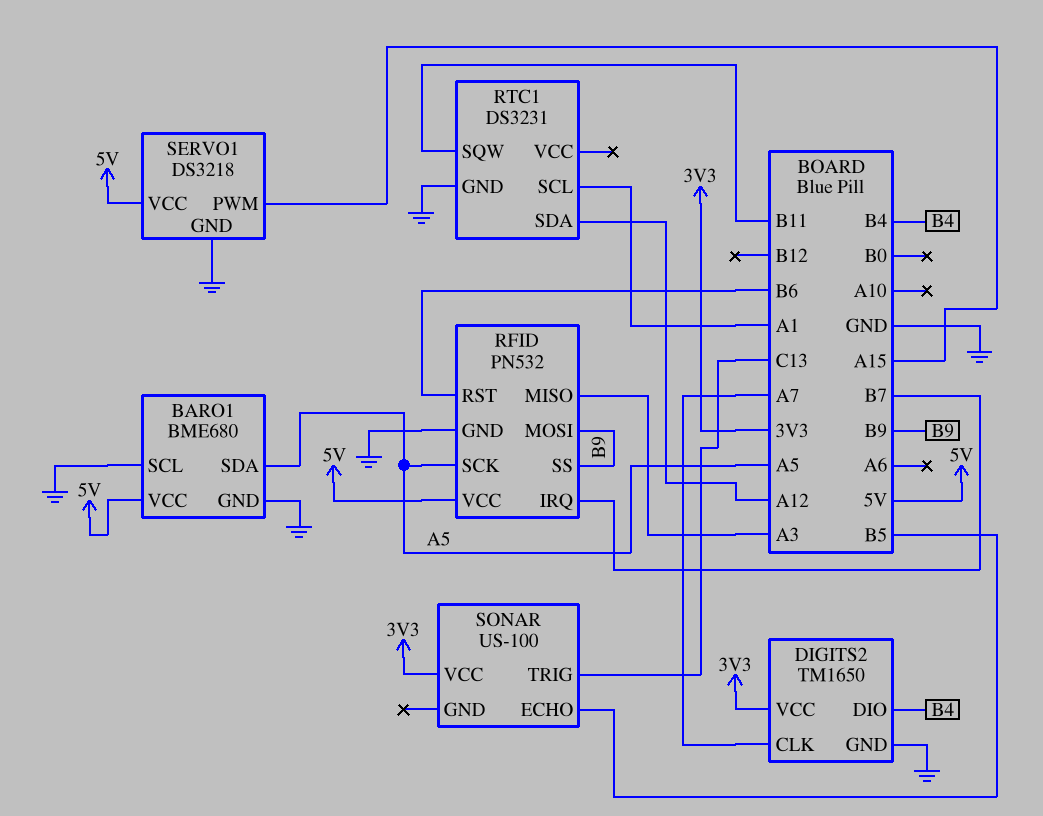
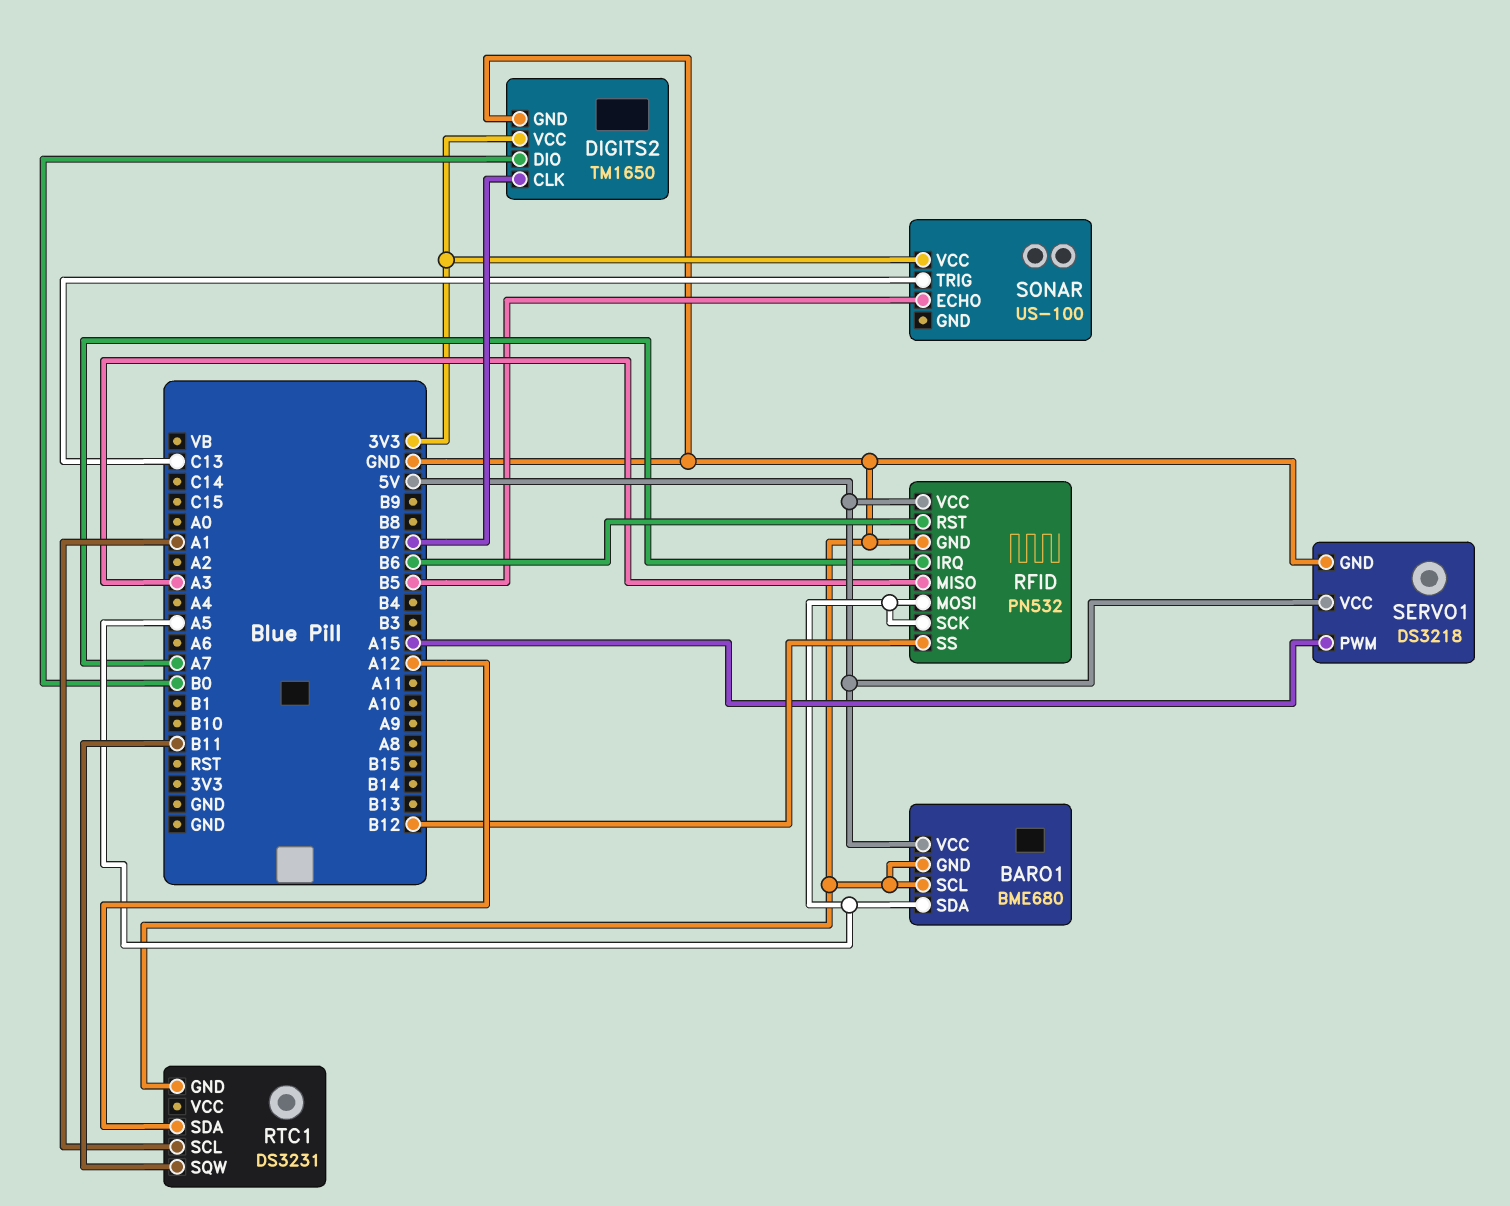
DIGITS2 pin CLK: A7 -> B7
DIGITS2 pin DIO: B4 -> B0
RFID pin IRQ: B7 -> A7
RFID pin MOSI: B9 -> A5
RFID pin SS: B9 -> B12

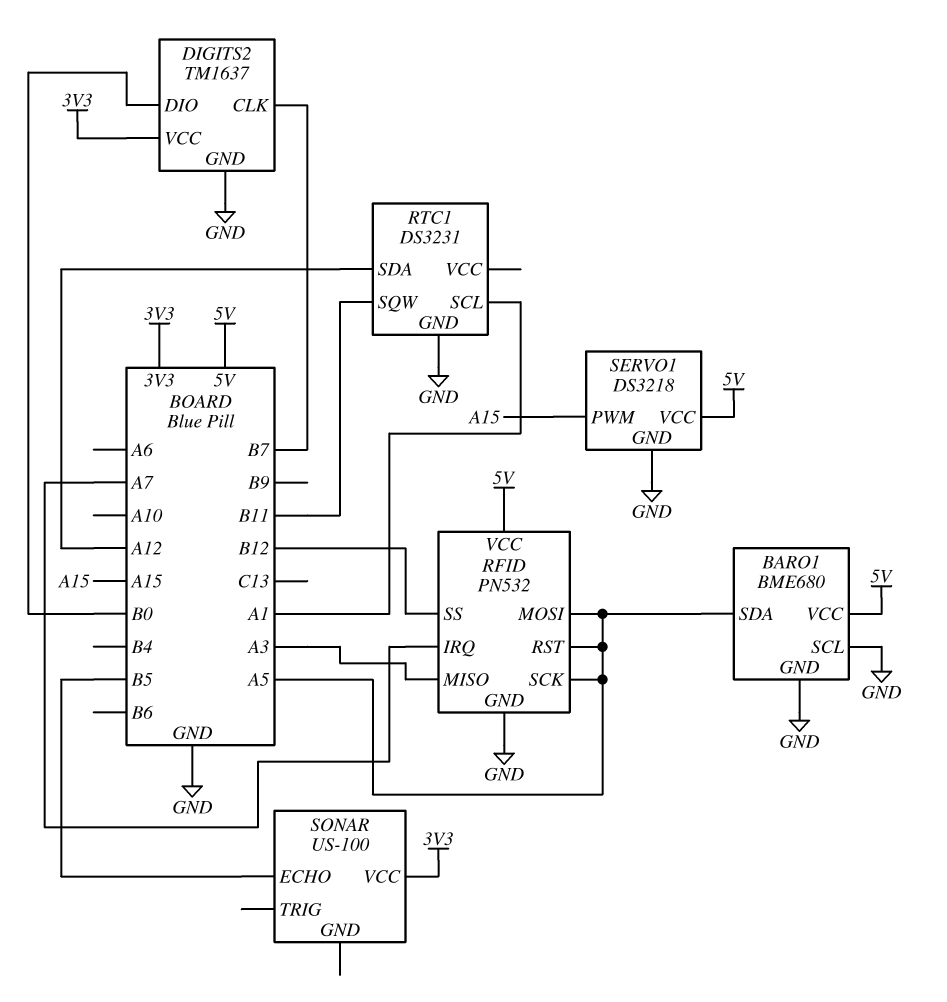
DIGITS2: TM1650 -> TM1637
RFID pin RST: B6 -> A5
SONAR pin TRIG: C13 -> none

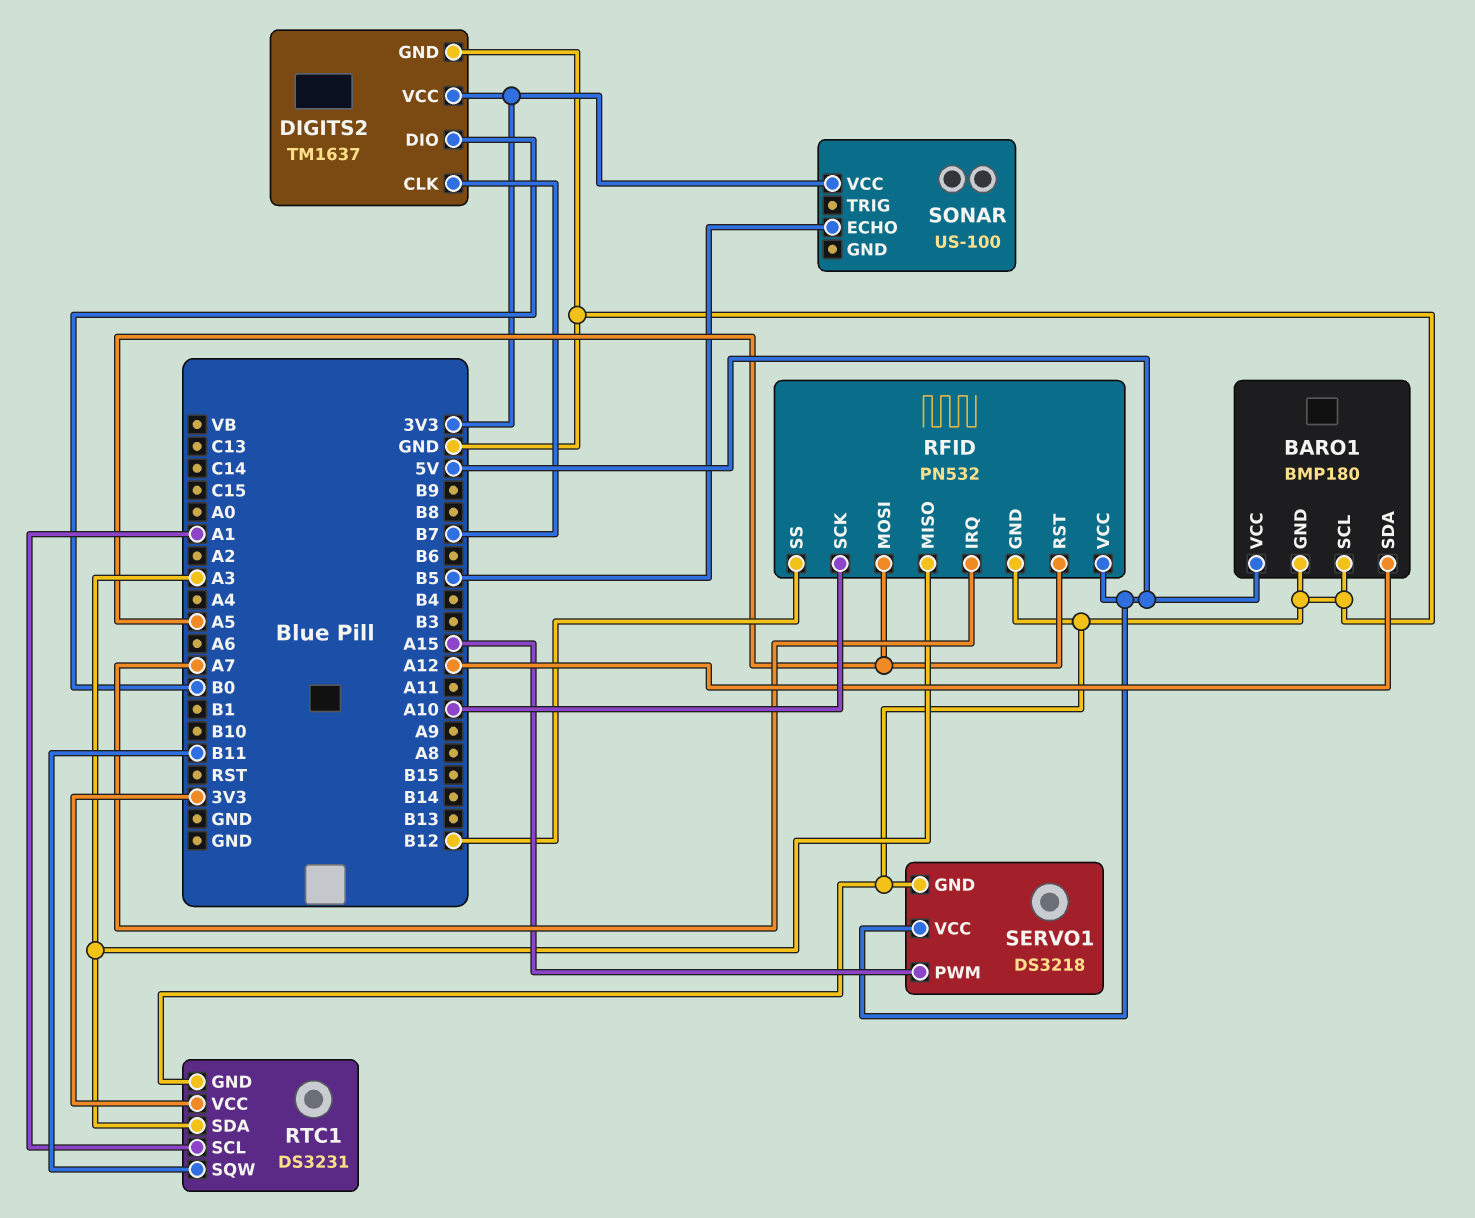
BARO1: BME680 -> BMP180
BARO1 pin SDA: A5 -> A12
RFID pin SCK: A5 -> A10
RTC1 pin SDA: A12 -> A3
RTC1 pin VCC: none -> 3V3

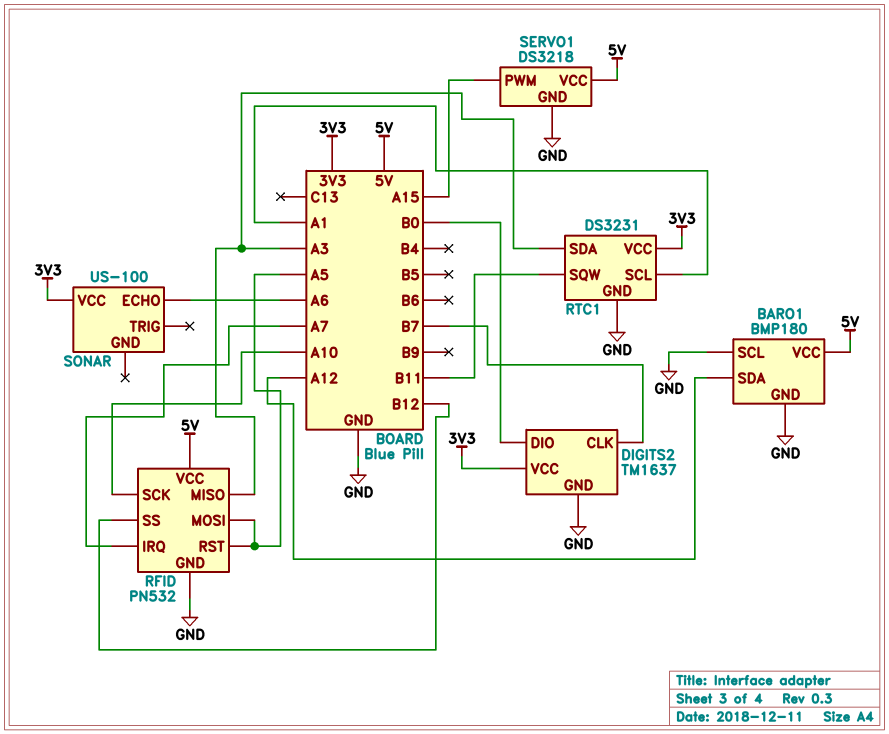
SONAR pin ECHO: B5 -> A6

